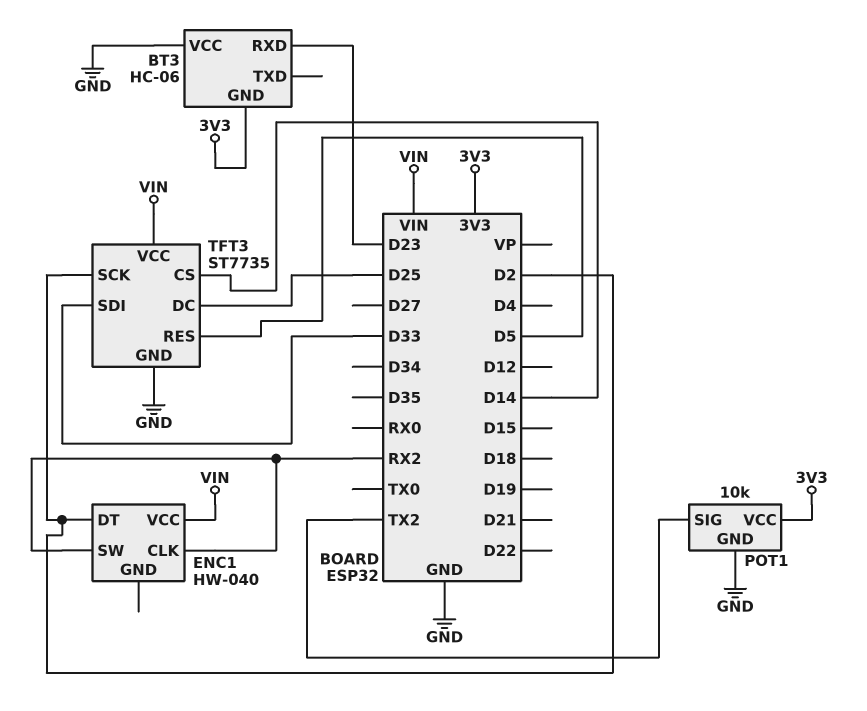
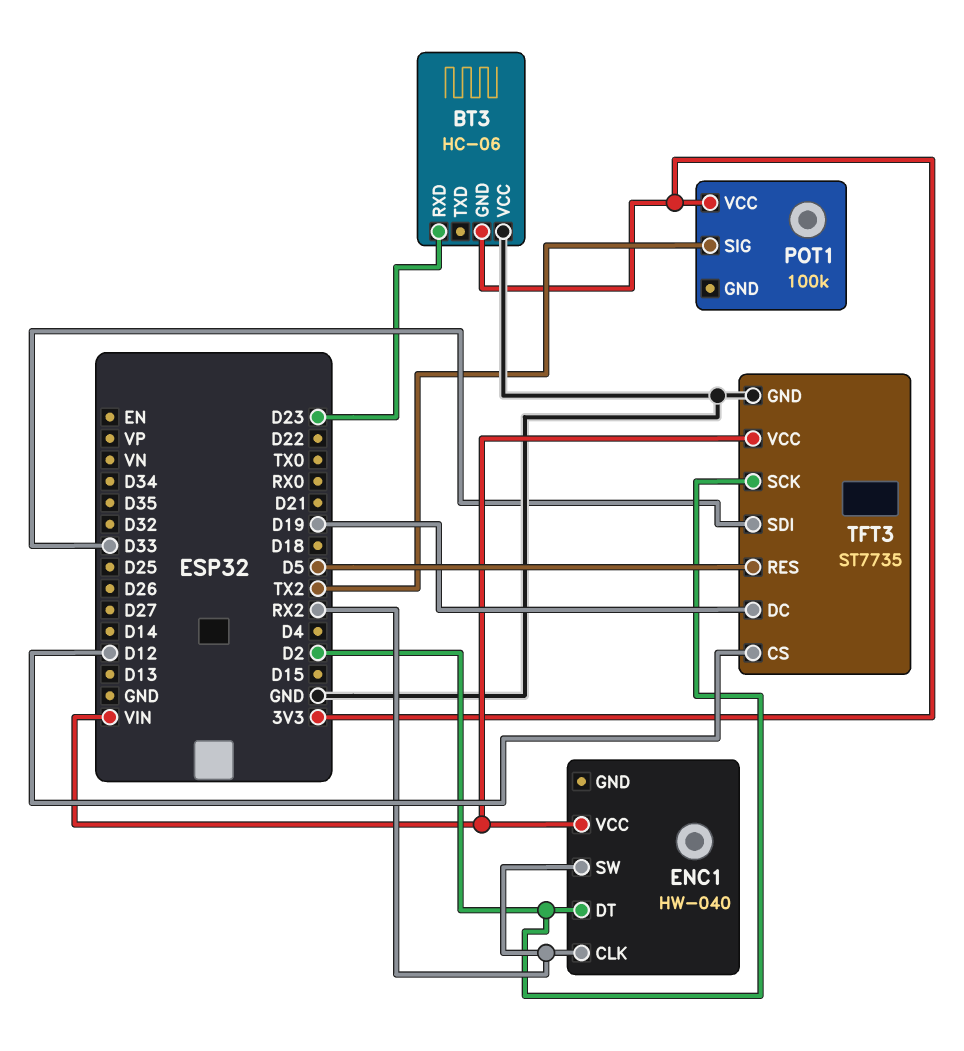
POT1: 10k -> 100k
POT1 pin GND: GND -> none
TFT3 pin CS: D14 -> D12
TFT3 pin DC: D25 -> D19

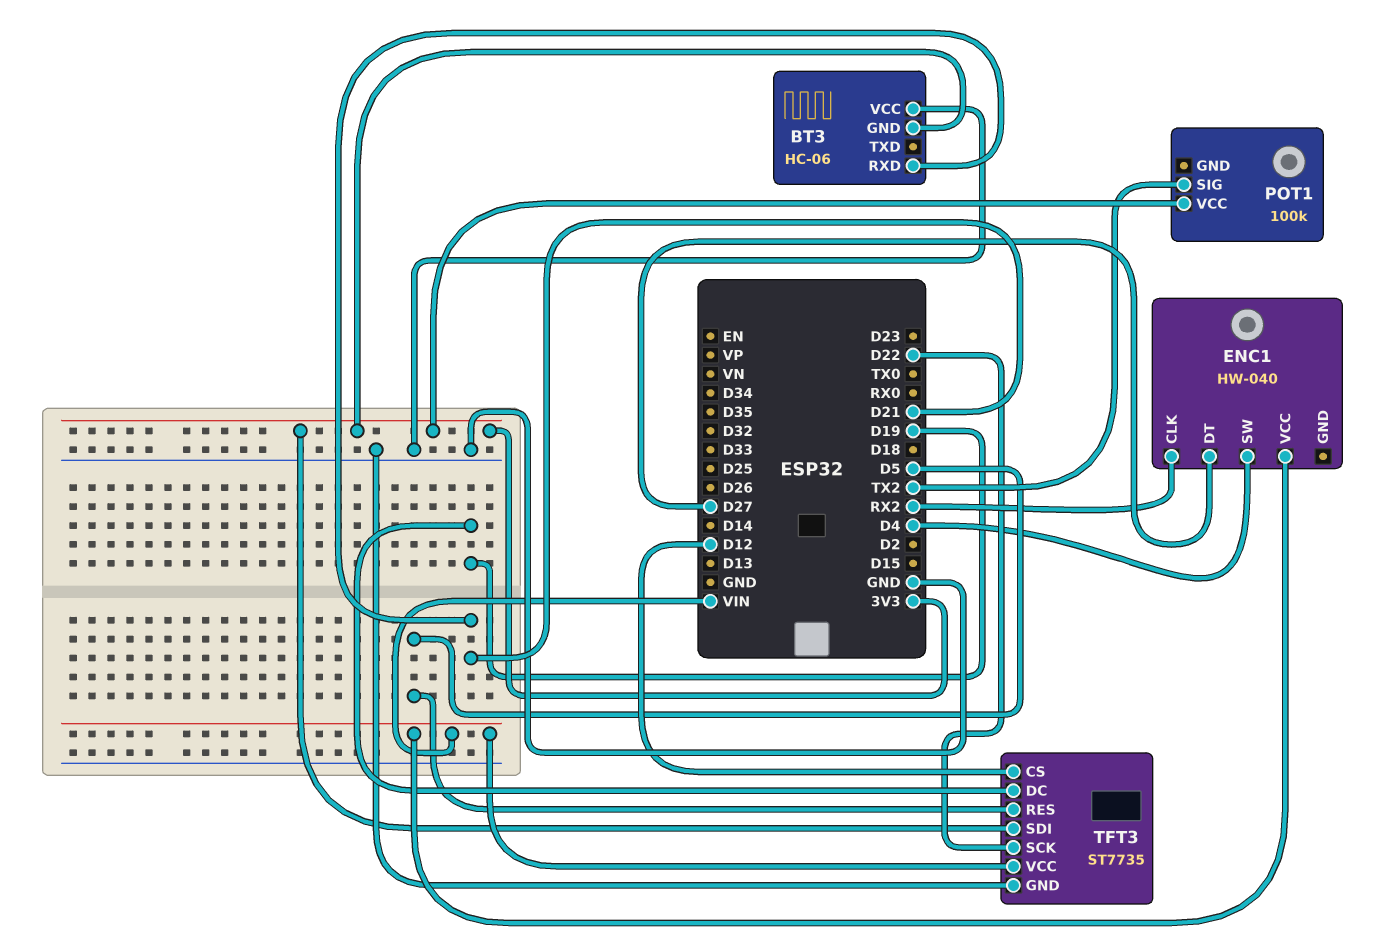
BT3 pin RXD: D23 -> D21
ENC1 pin DT: D2 -> D27
ENC1 pin SW: RX2 -> D4
TFT3 pin SCK: D2 -> D22
TFT3 pin SDI: D33 -> 3V3

